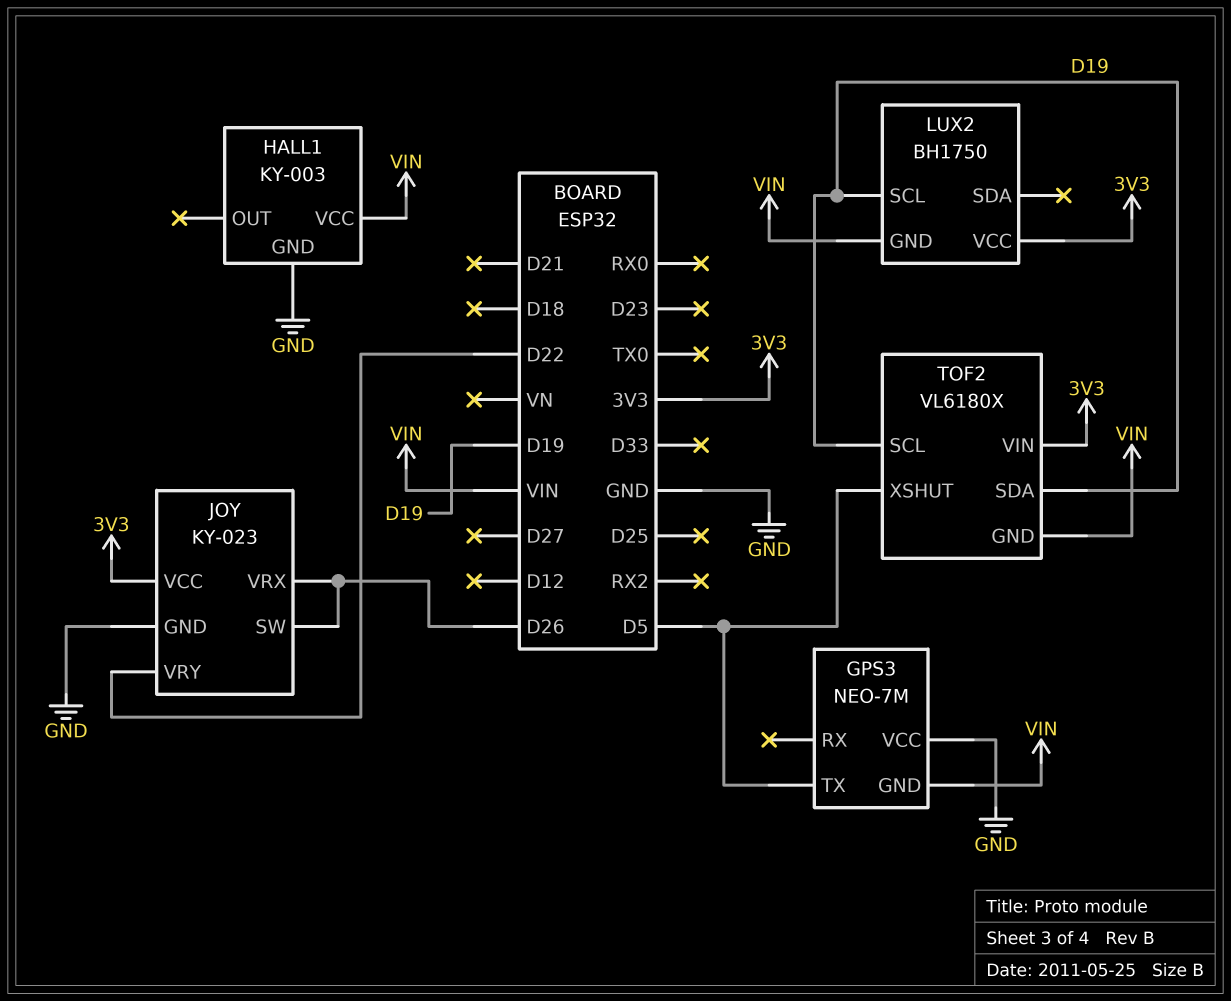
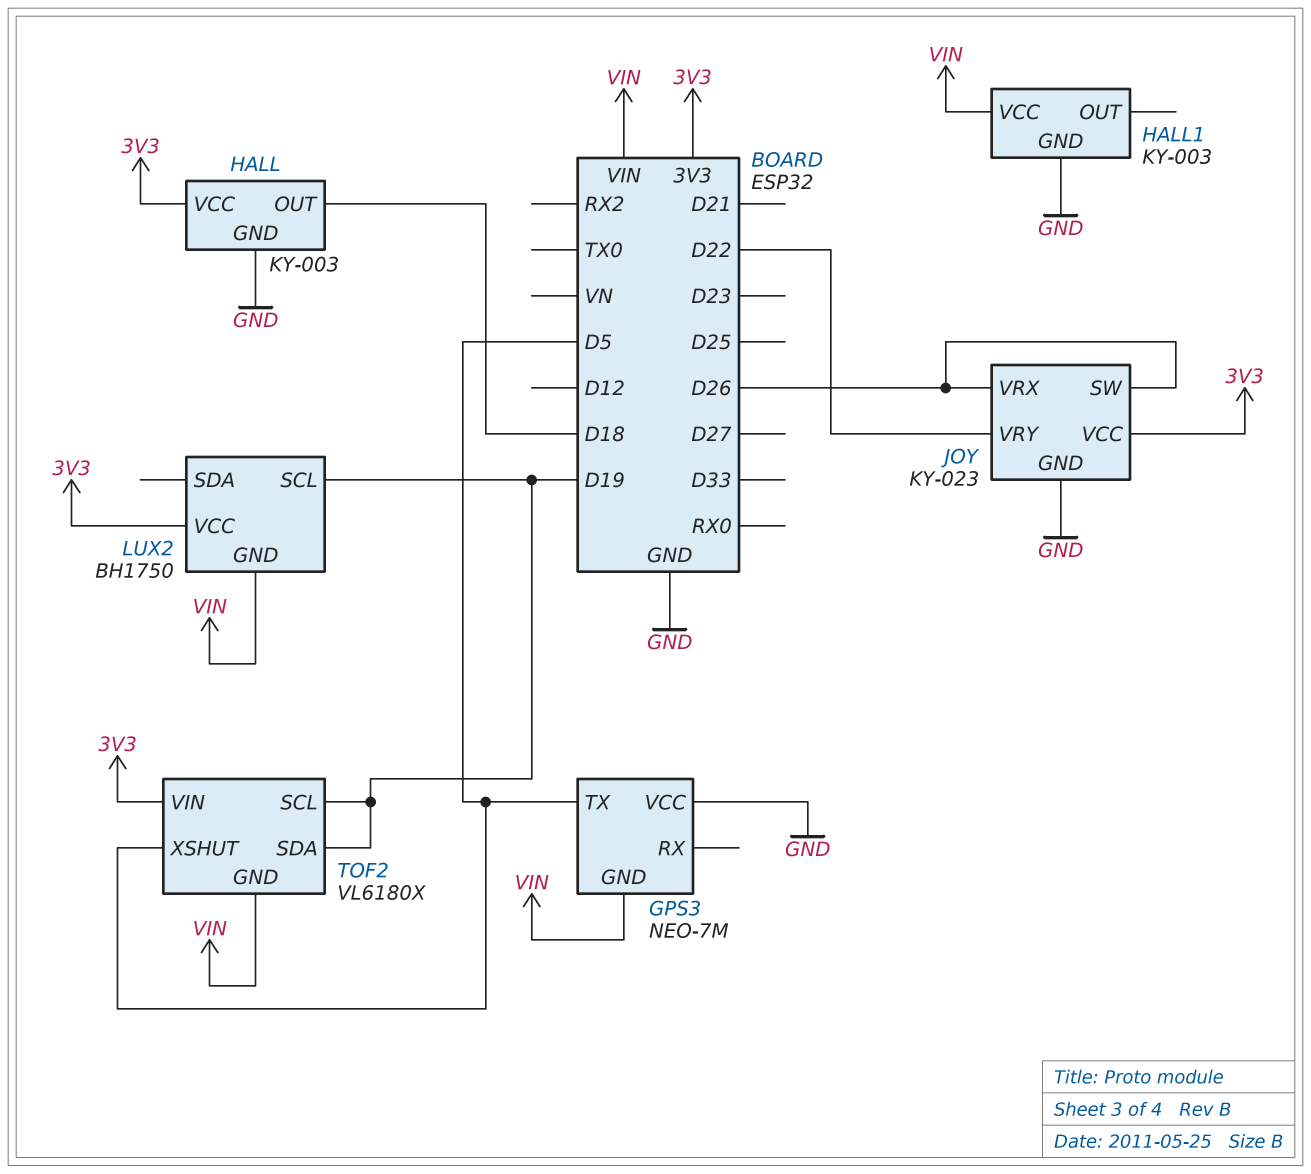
HALL: none -> KY-003
HALL pin GND: none -> GND
HALL pin OUT: none -> D18
HALL pin VCC: none -> 3V3

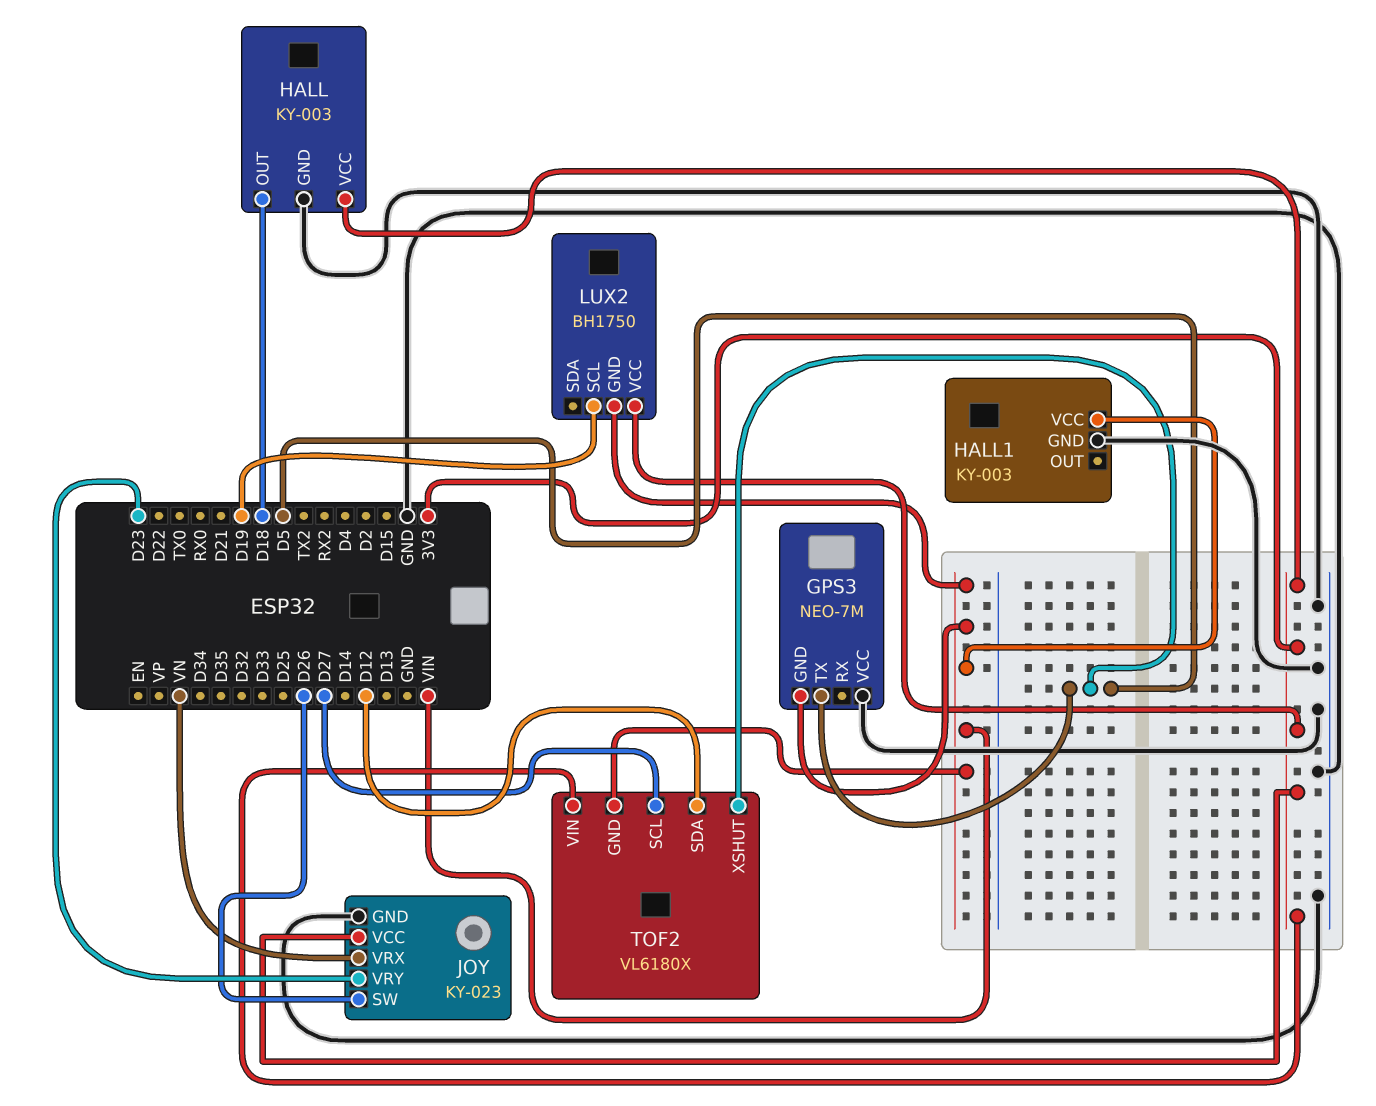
JOY pin VRX: D26 -> VN
JOY pin VRY: D22 -> D23
TOF2 pin SCL: D19 -> D27
TOF2 pin SDA: D19 -> D12

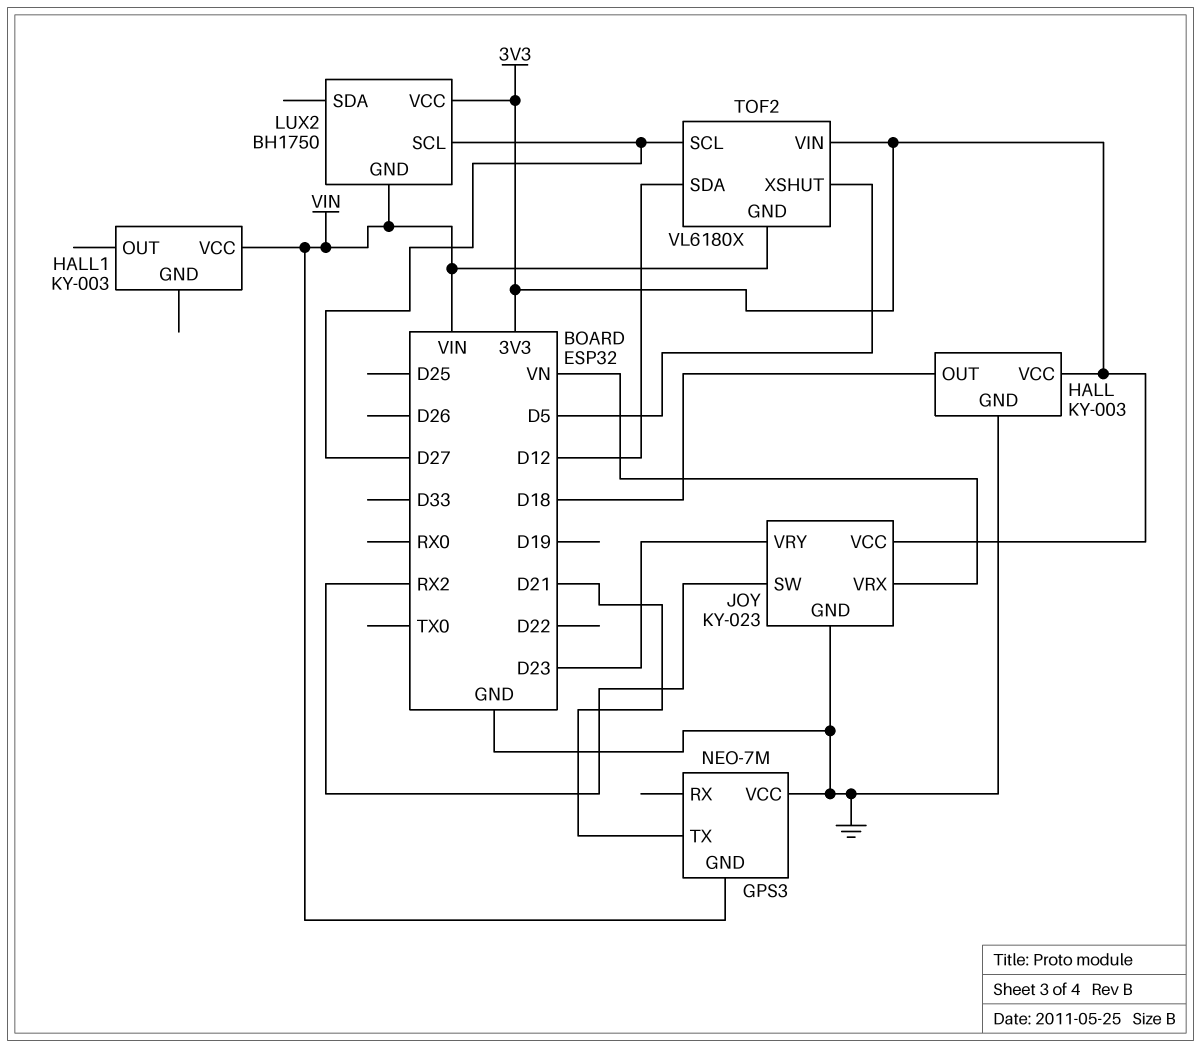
GPS3 pin TX: D5 -> D21
HALL1 pin GND: GND -> none
JOY pin SW: D26 -> RX2
LUX2 pin SCL: D19 -> D27

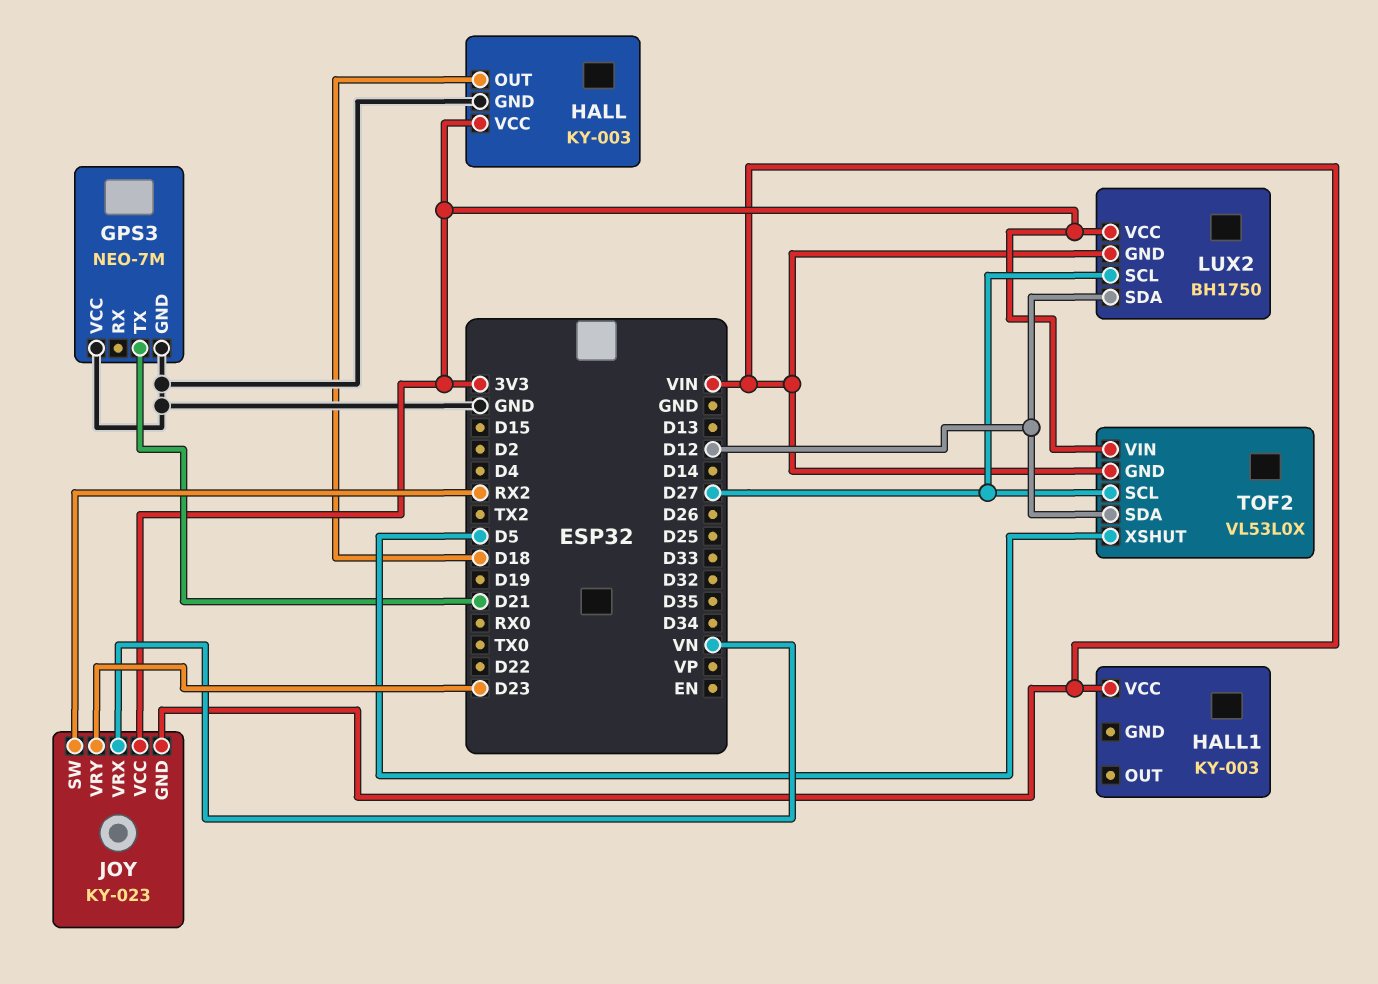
GPS3 pin GND: VIN -> GND
JOY pin GND: GND -> VIN
LUX2 pin SDA: none -> D12
TOF2: VL6180X -> VL53L0X

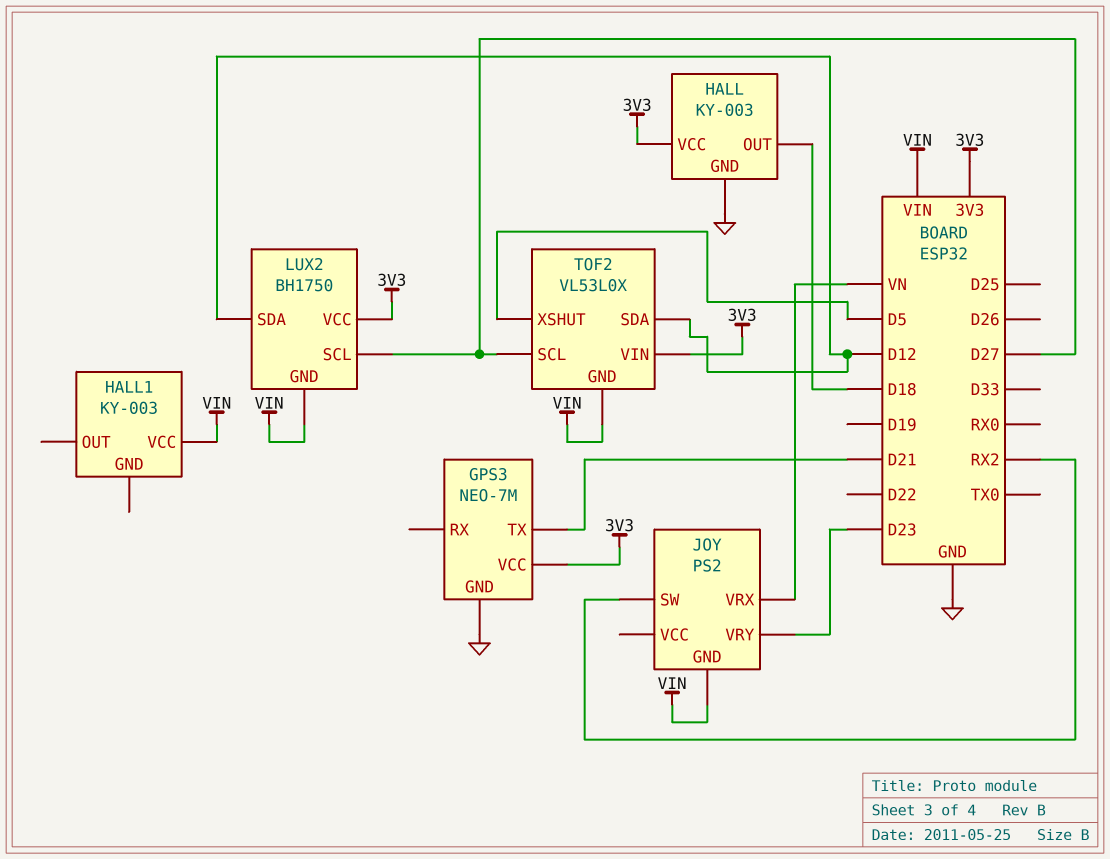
GPS3 pin VCC: GND -> 3V3
JOY: KY-023 -> PS2
JOY pin VCC: 3V3 -> none

